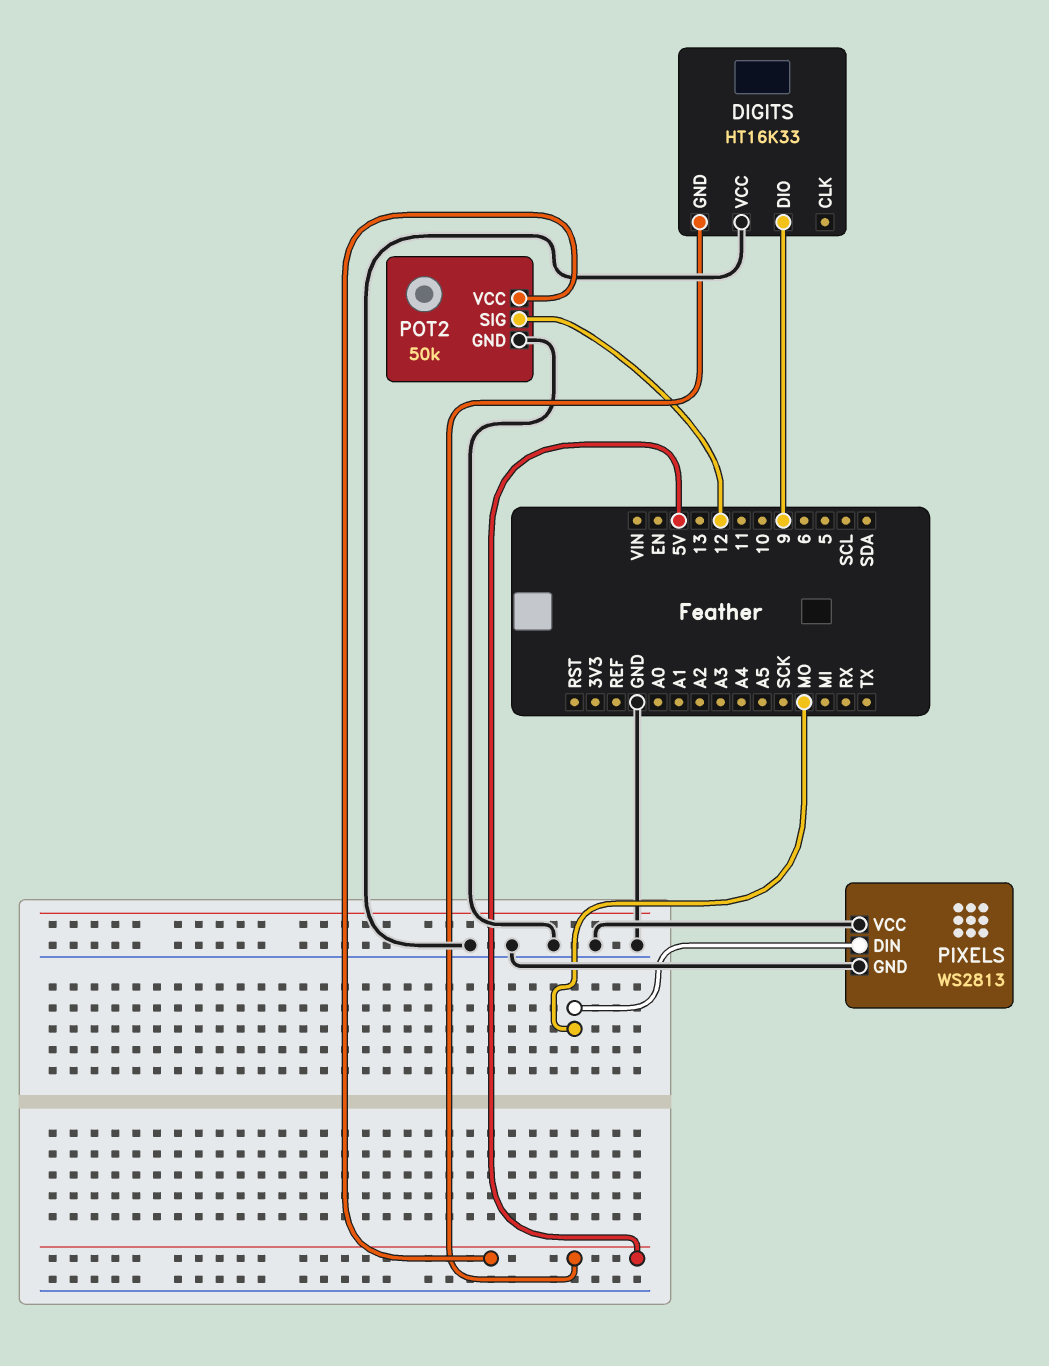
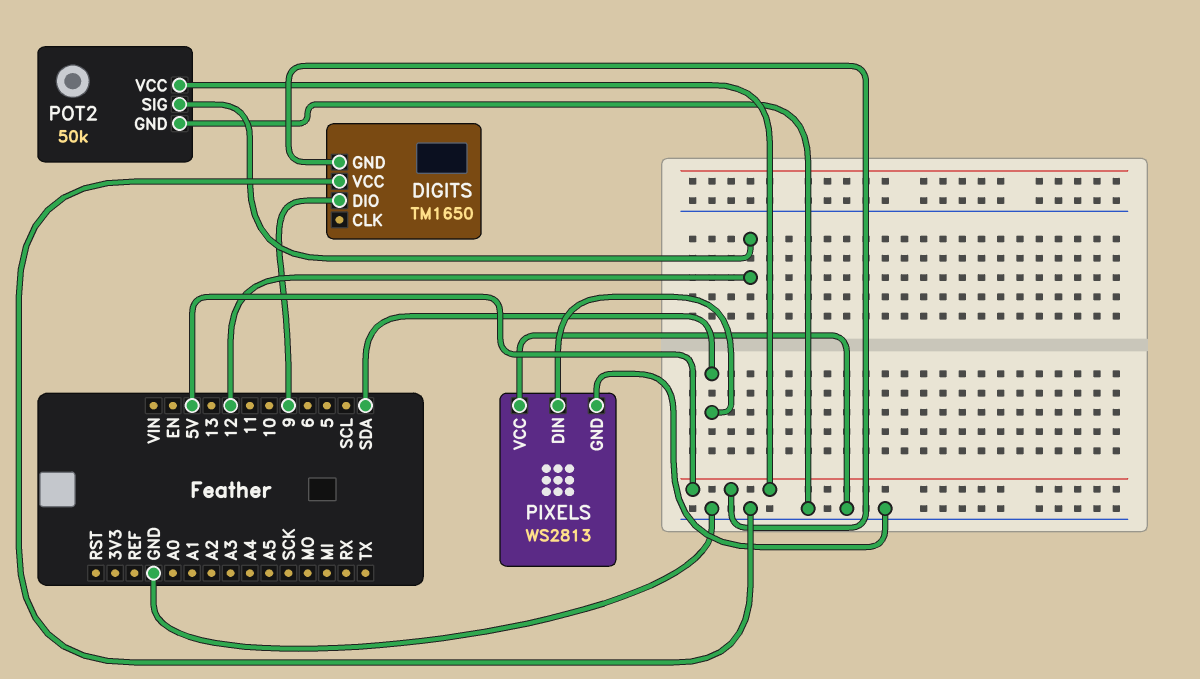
DIGITS: HT16K33 -> TM1650
PIXELS pin DIN: MO -> SDA

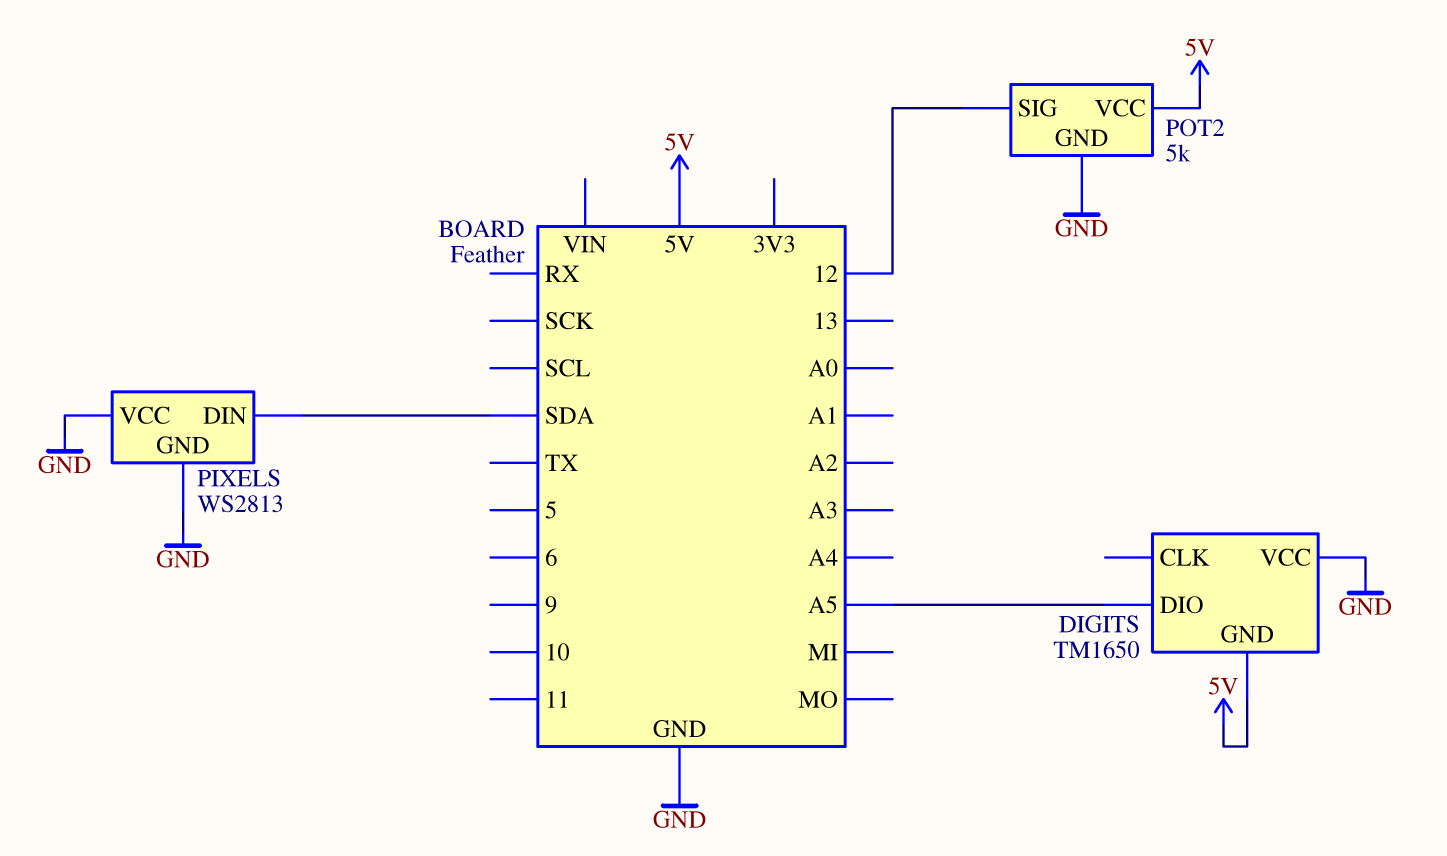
DIGITS pin DIO: 9 -> A5
POT2: 50k -> 5k

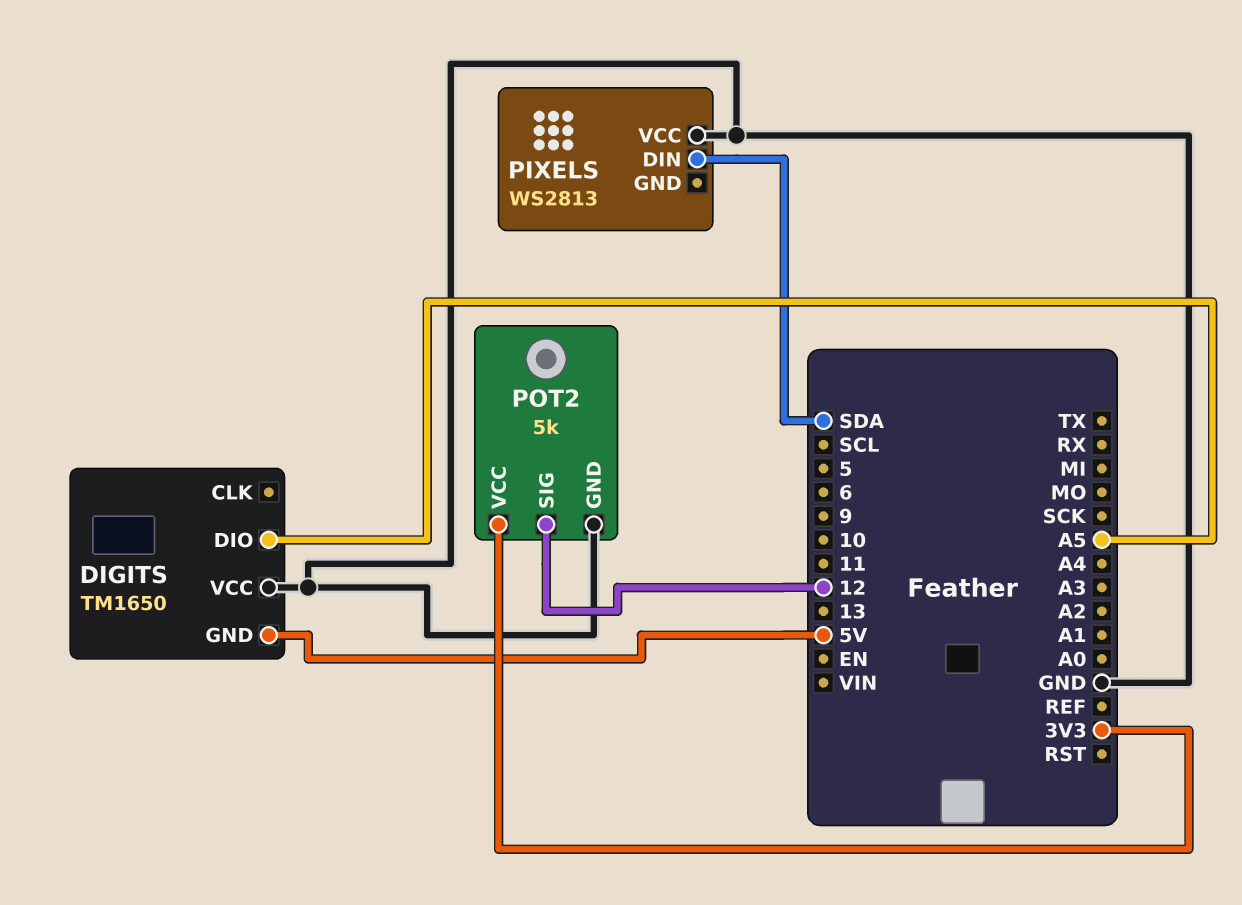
PIXELS pin GND: GND -> none
POT2 pin VCC: 5V -> 3V3

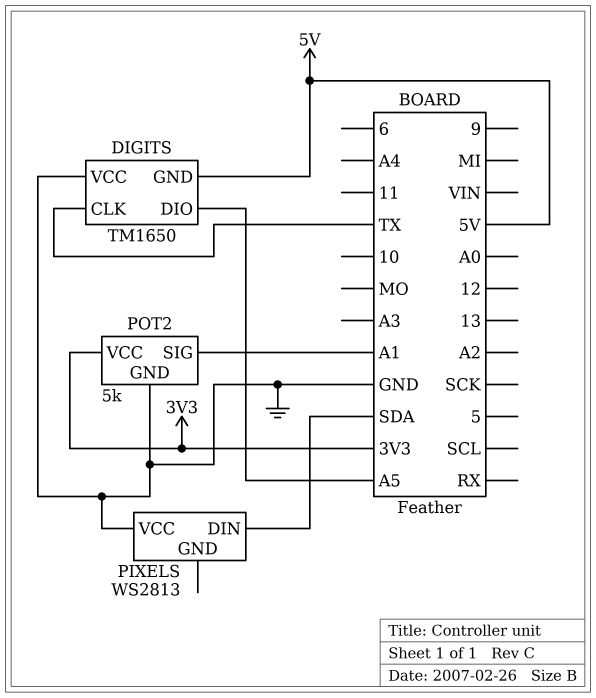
DIGITS pin CLK: none -> TX
POT2 pin SIG: 12 -> A1

